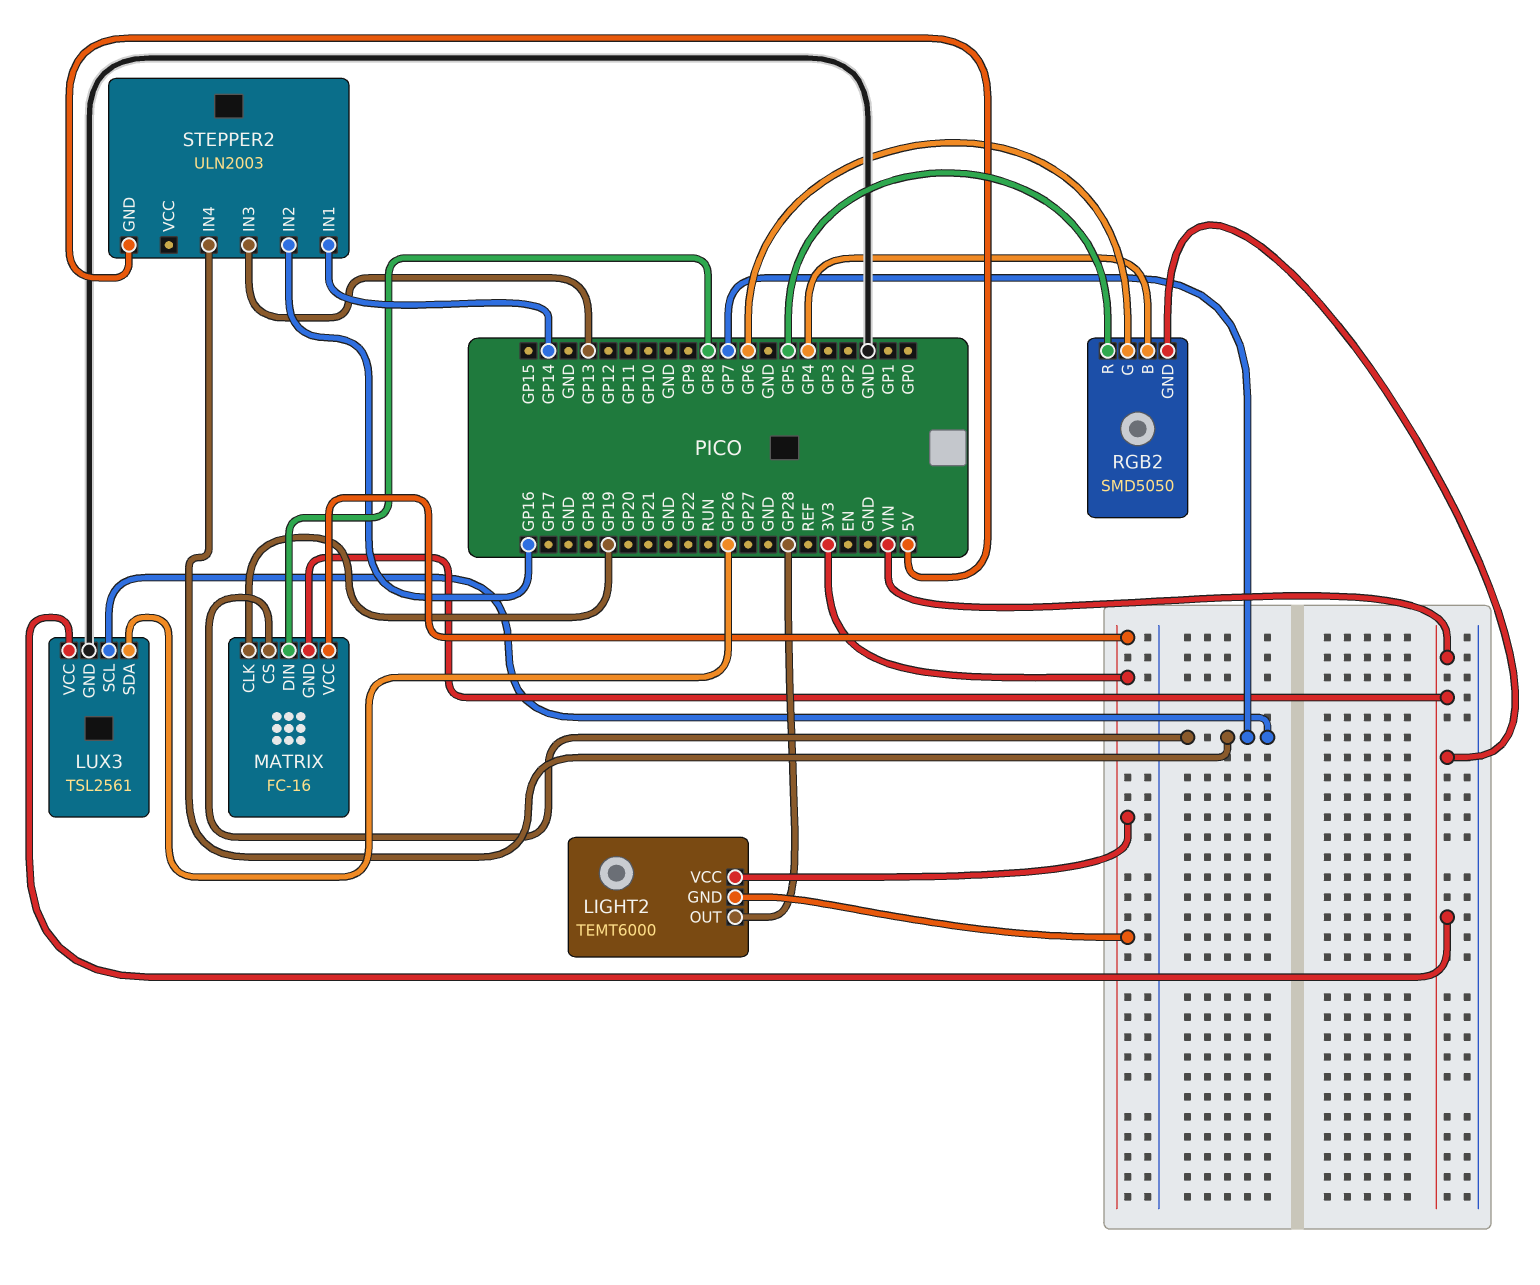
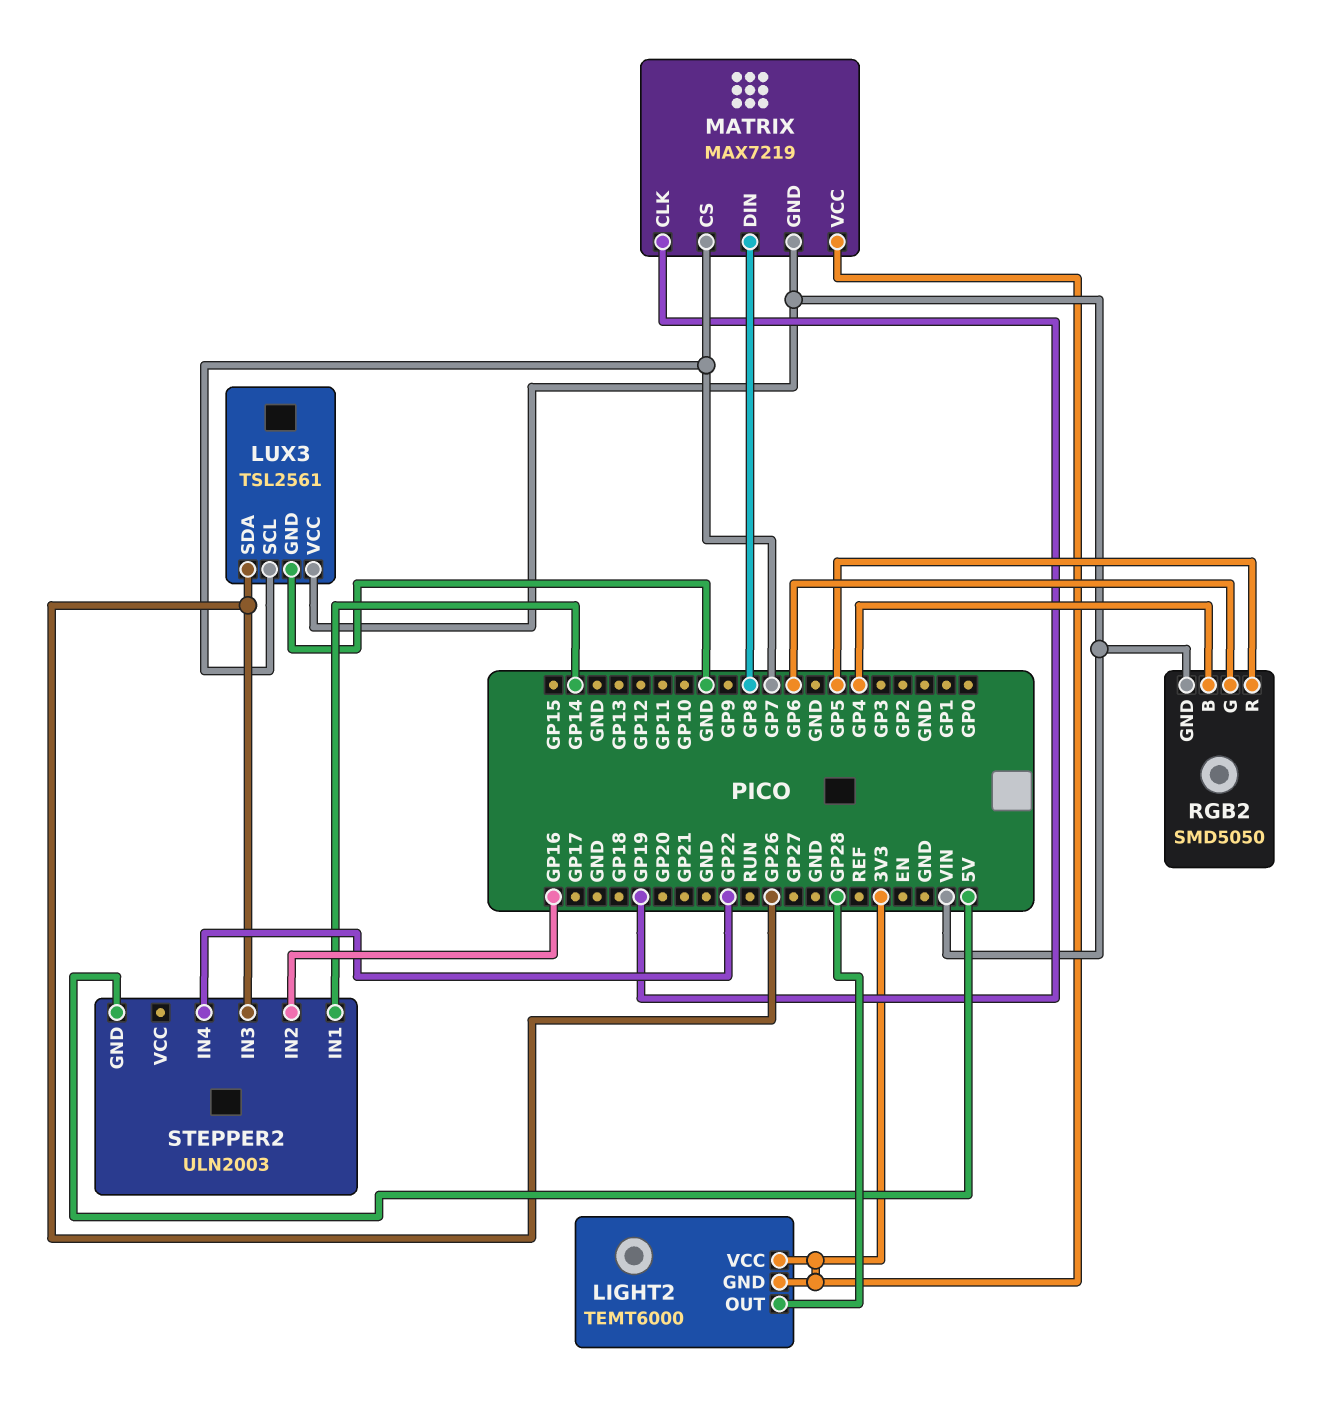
MATRIX: FC-16 -> MAX7219
STEPPER2 pin IN3: GP13 -> GP26
STEPPER2 pin IN4: GP7 -> GP22

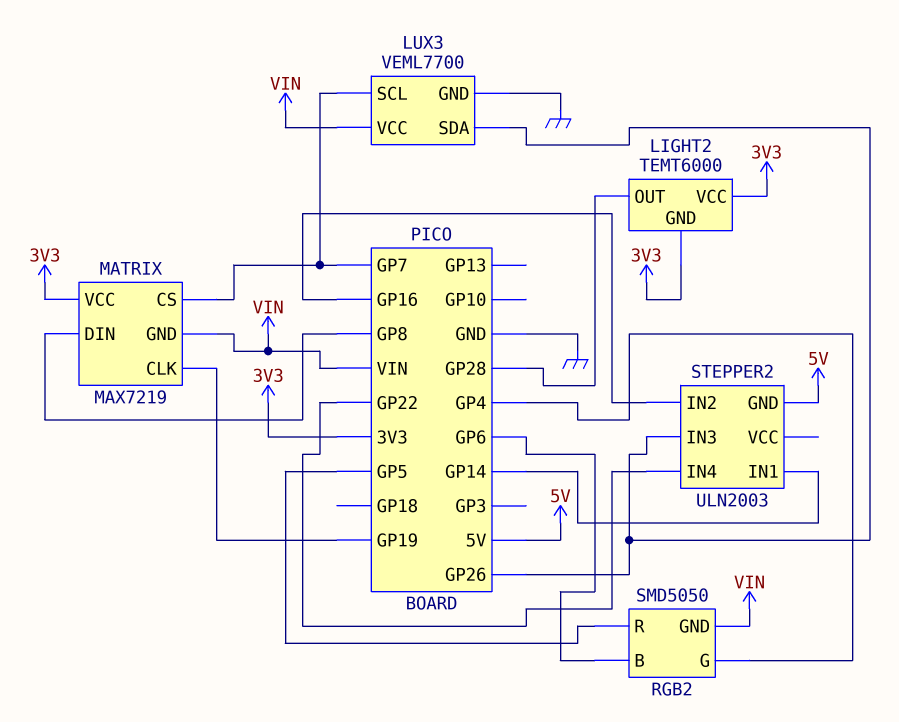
LUX3: TSL2561 -> VEML7700
RGB2 pin B: GP4 -> GP6
RGB2 pin G: GP6 -> GP4

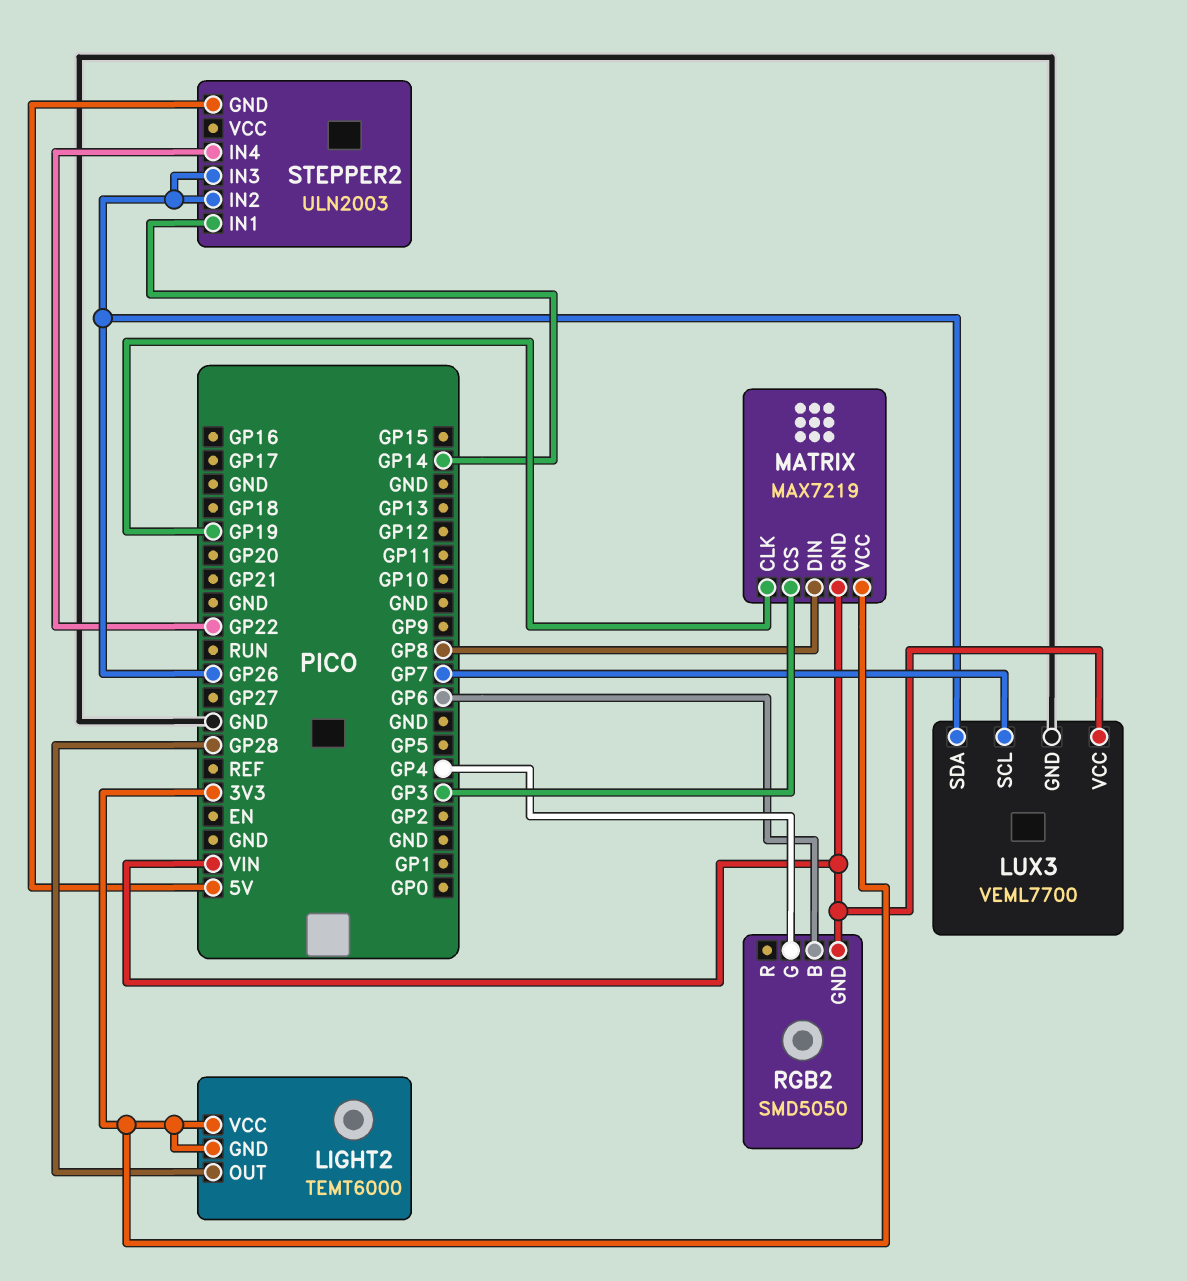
MATRIX pin CS: GP7 -> GP3
RGB2 pin R: GP5 -> none
STEPPER2 pin IN2: GP16 -> GP26

